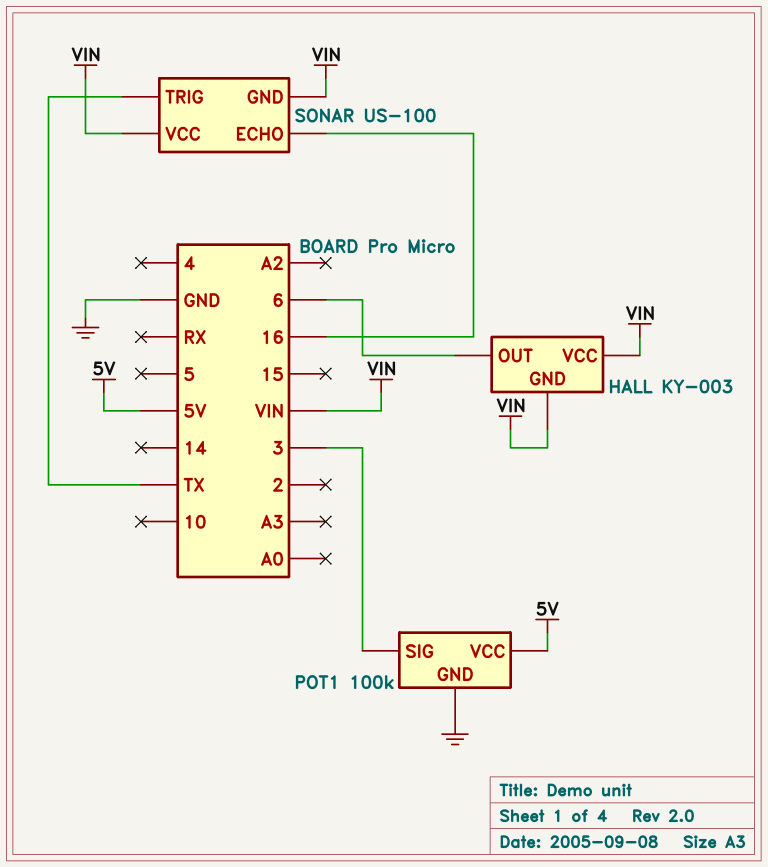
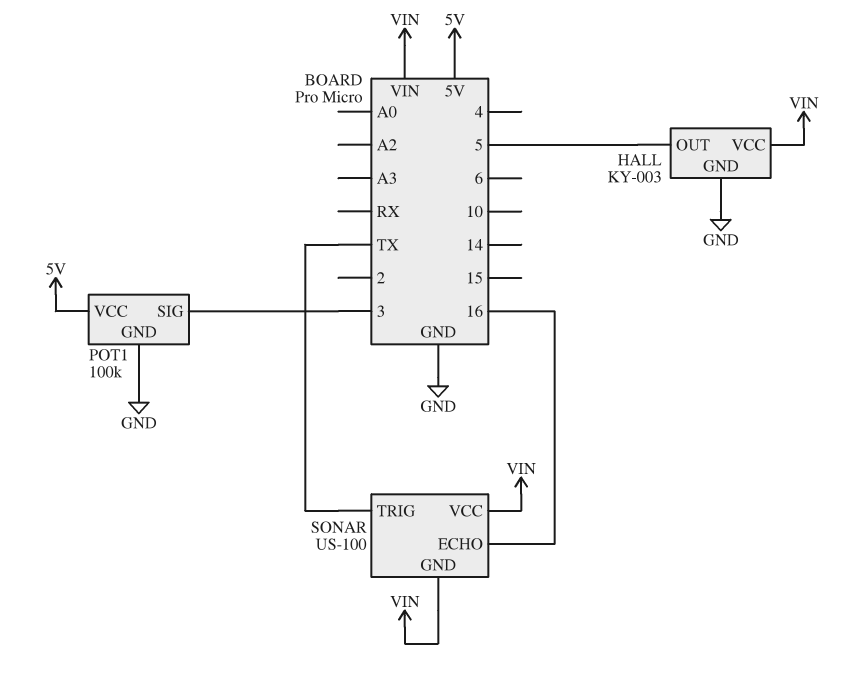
HALL pin GND: VIN -> GND
HALL pin OUT: 6 -> 5

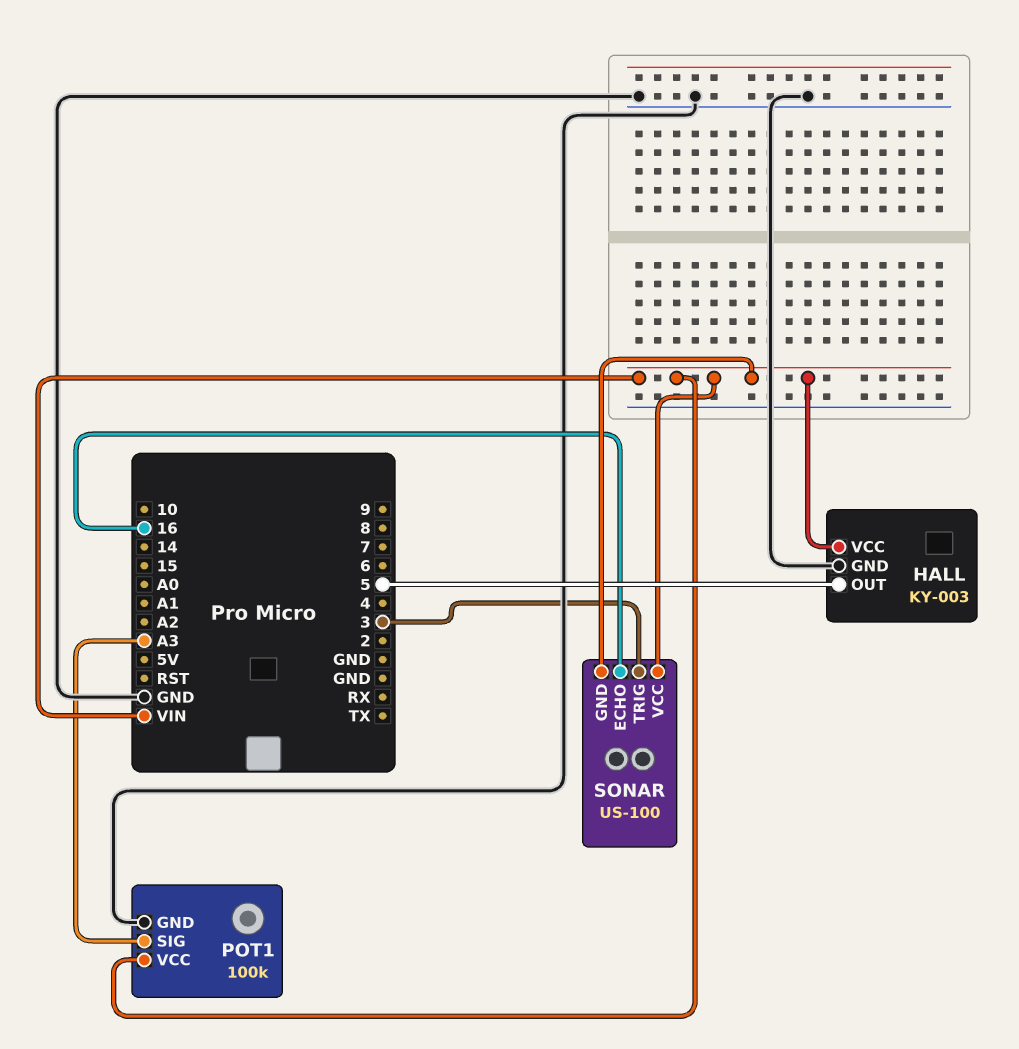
POT1 pin SIG: 3 -> A3
POT1 pin VCC: 5V -> VIN
SONAR pin TRIG: TX -> 3

